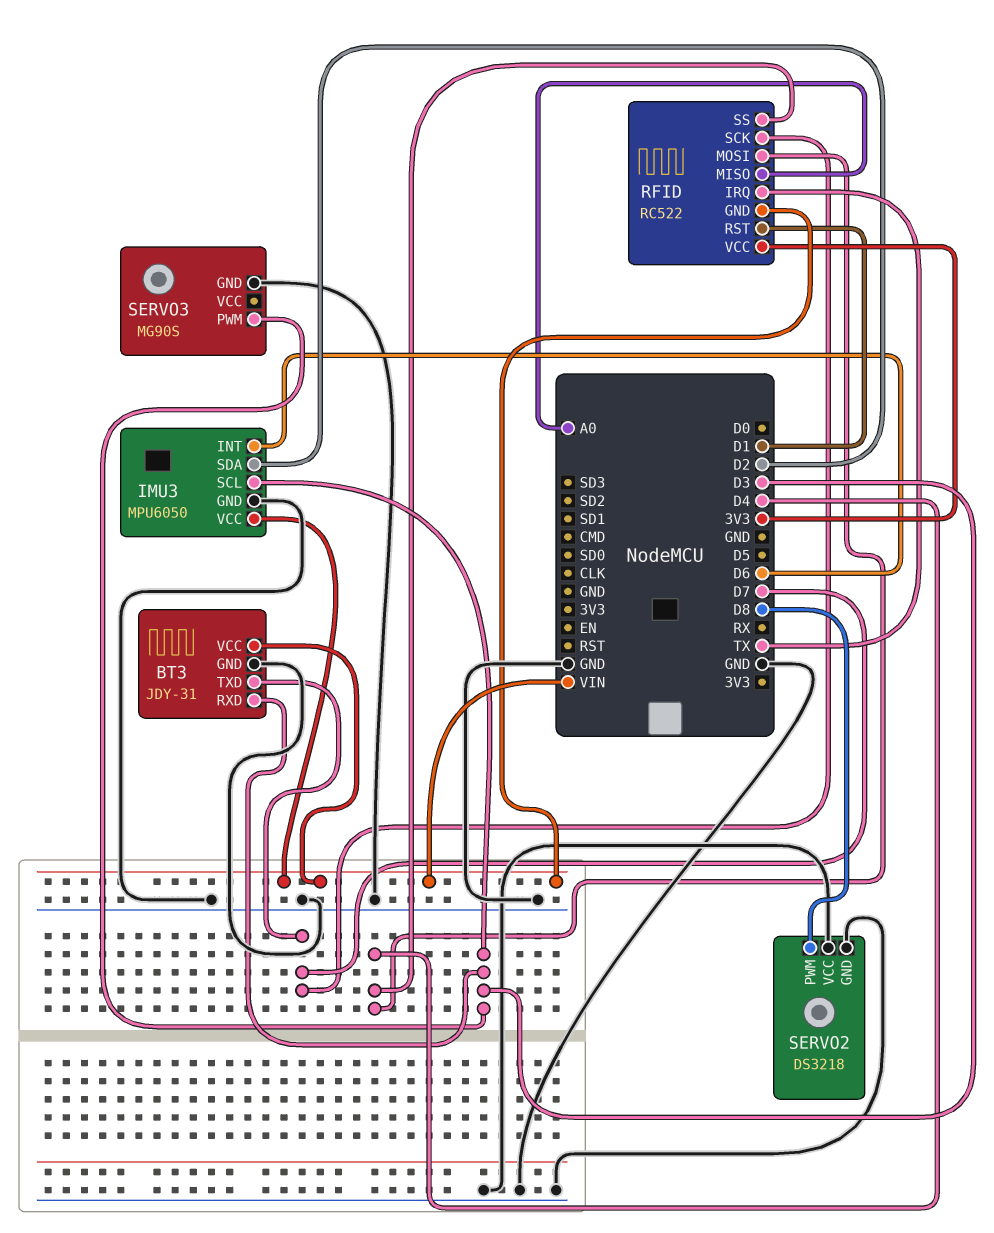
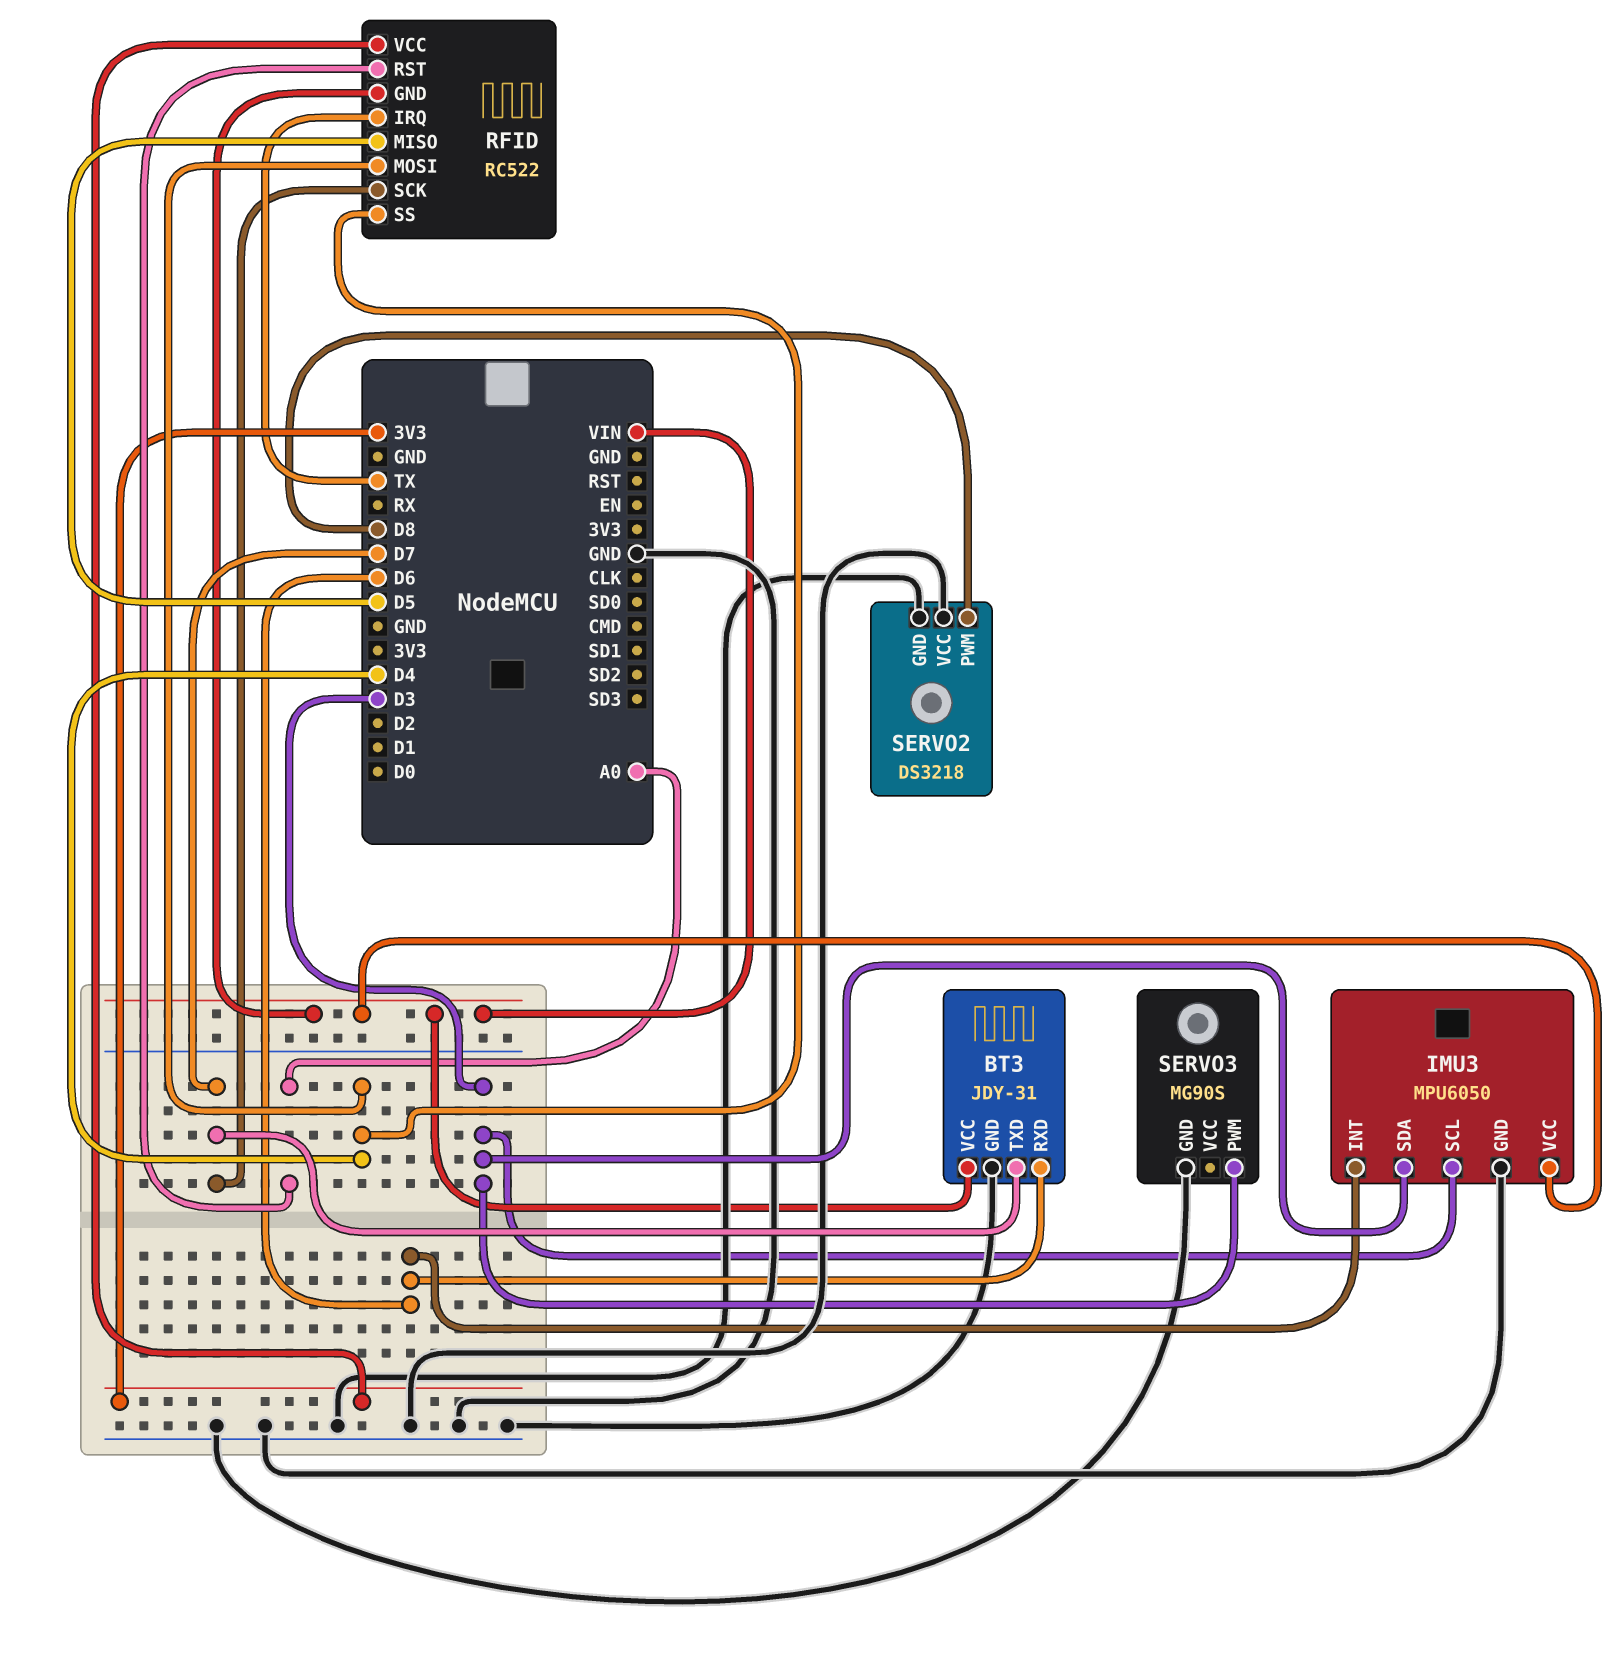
BT3 pin RXD: D3 -> D6
IMU3 pin SDA: D2 -> D3
RFID pin MISO: A0 -> D5
RFID pin RST: D1 -> A0

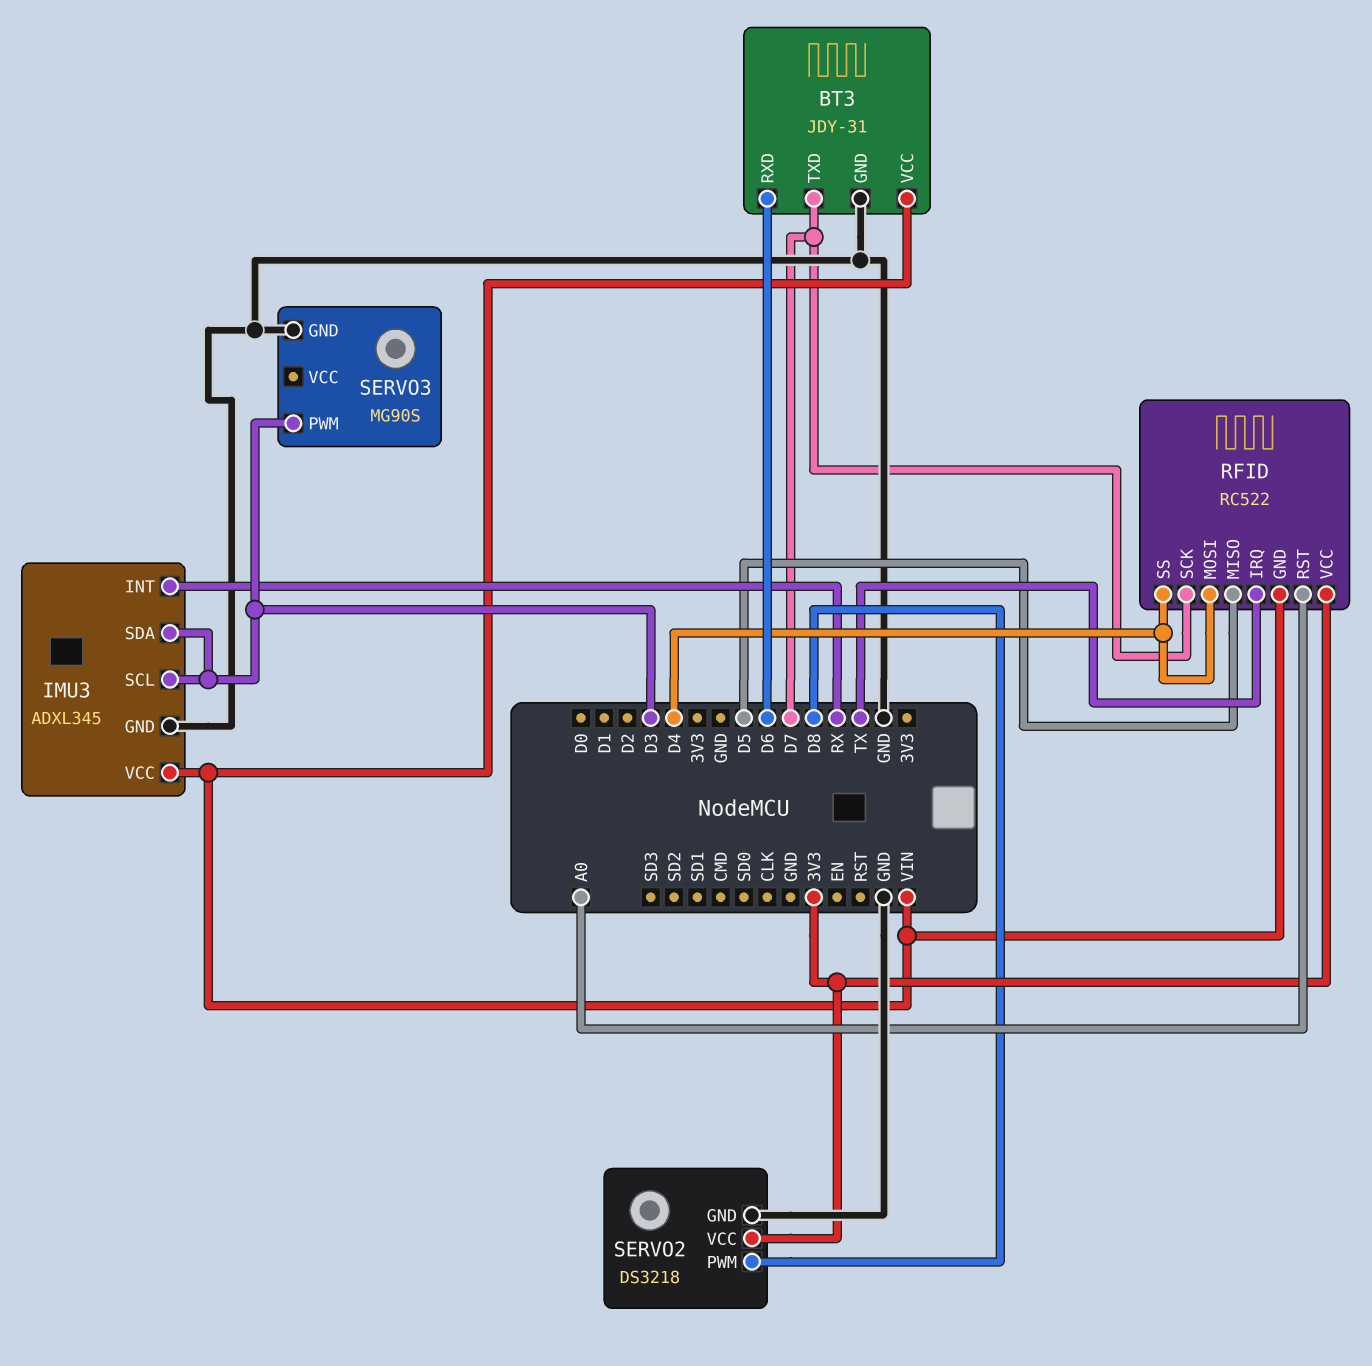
IMU3: MPU6050 -> ADXL345
IMU3 pin INT: D6 -> RX
SERVO2 pin VCC: GND -> 3V3

